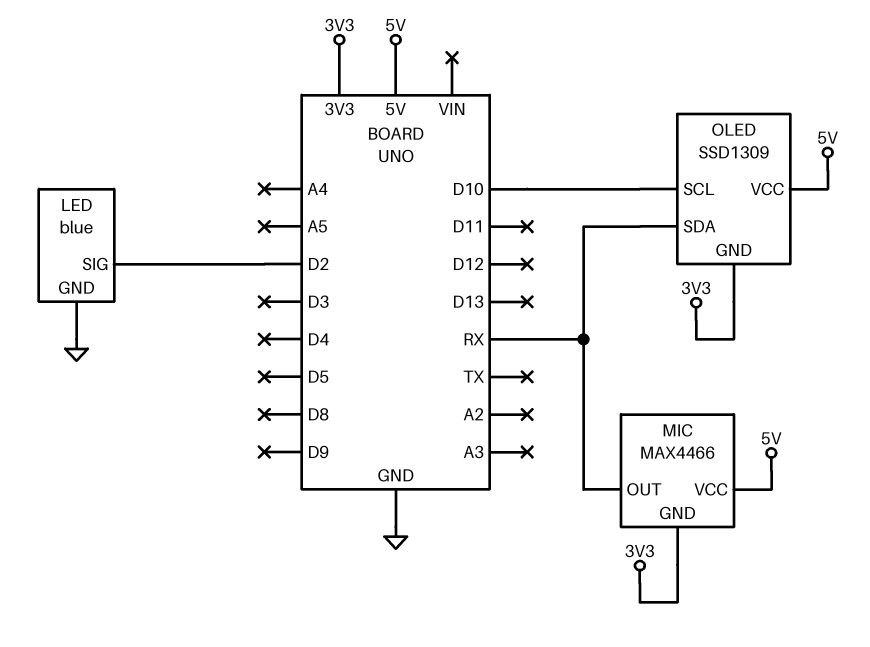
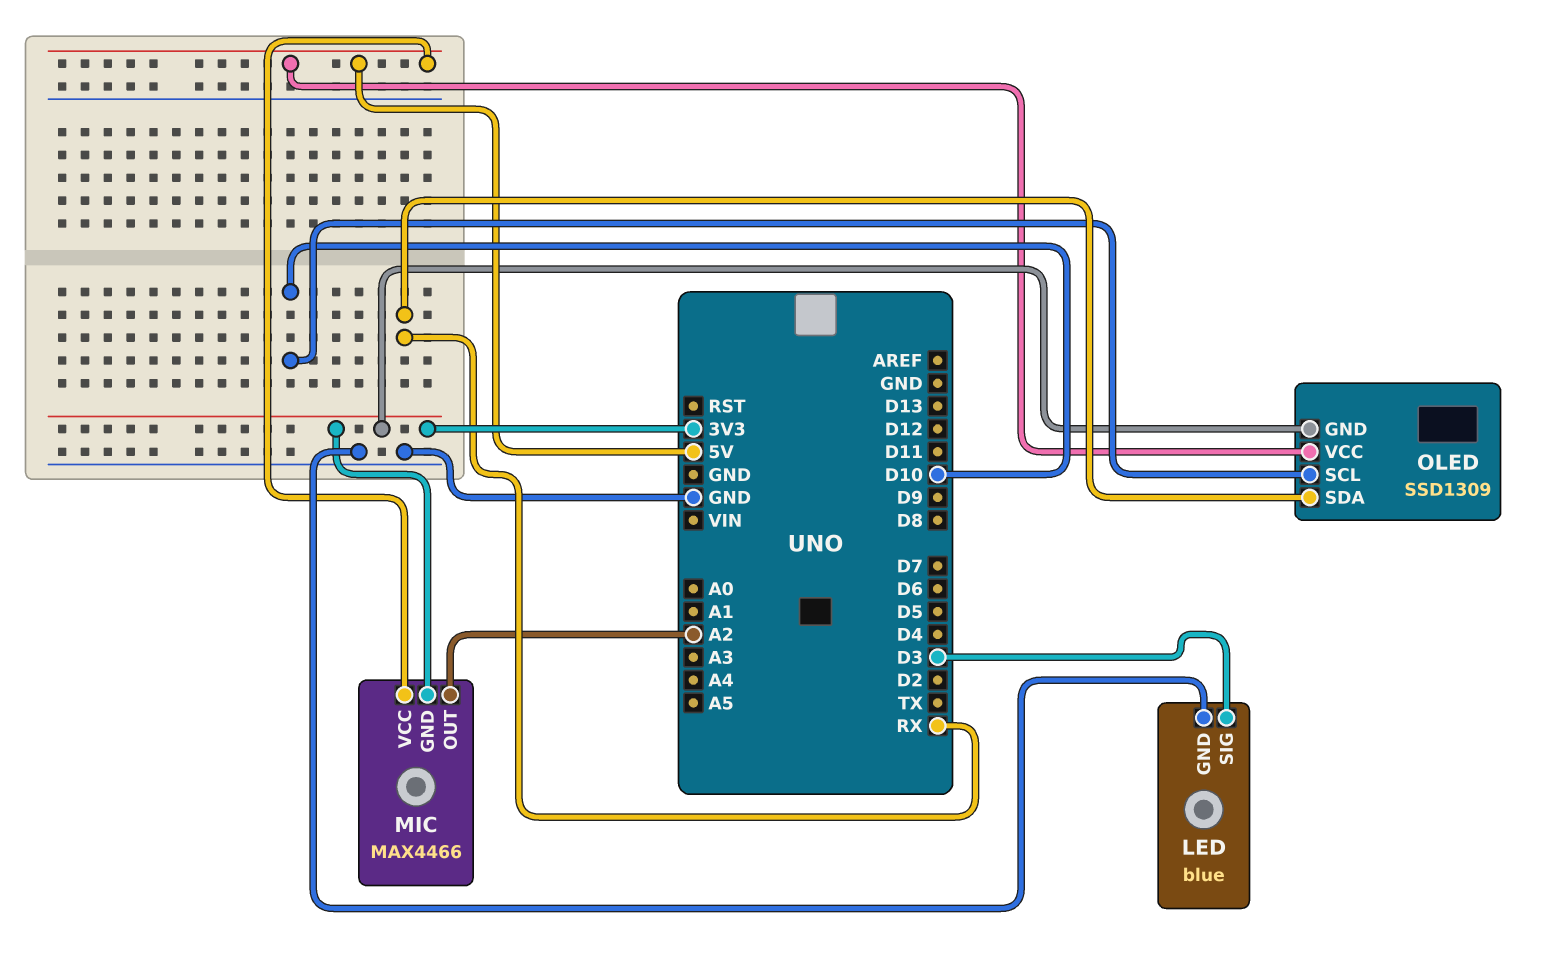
LED pin SIG: D2 -> D3
MIC pin OUT: RX -> A2

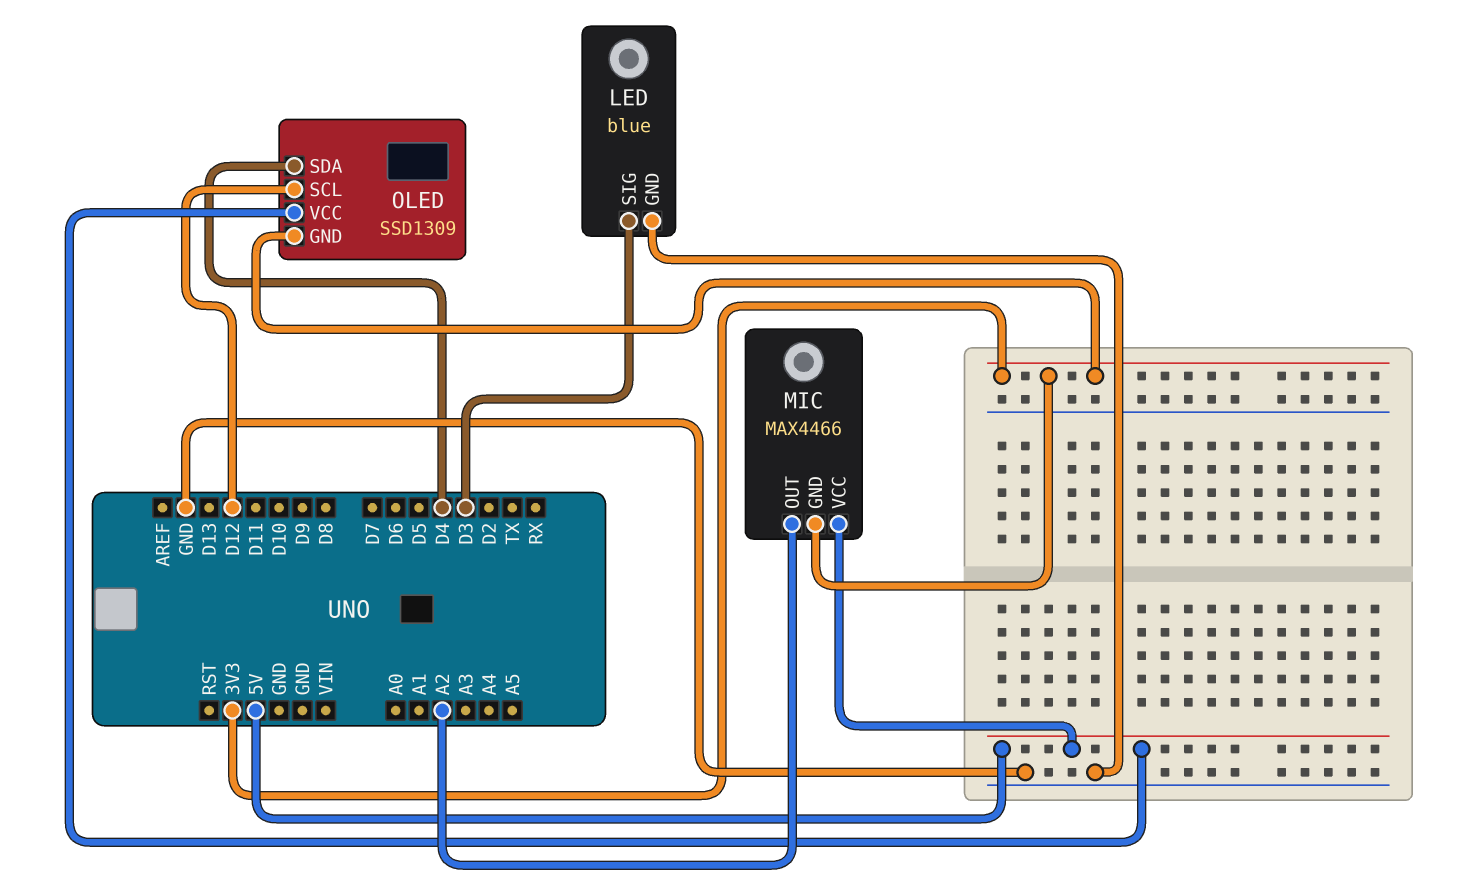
OLED pin SCL: D10 -> D12
OLED pin SDA: RX -> D4

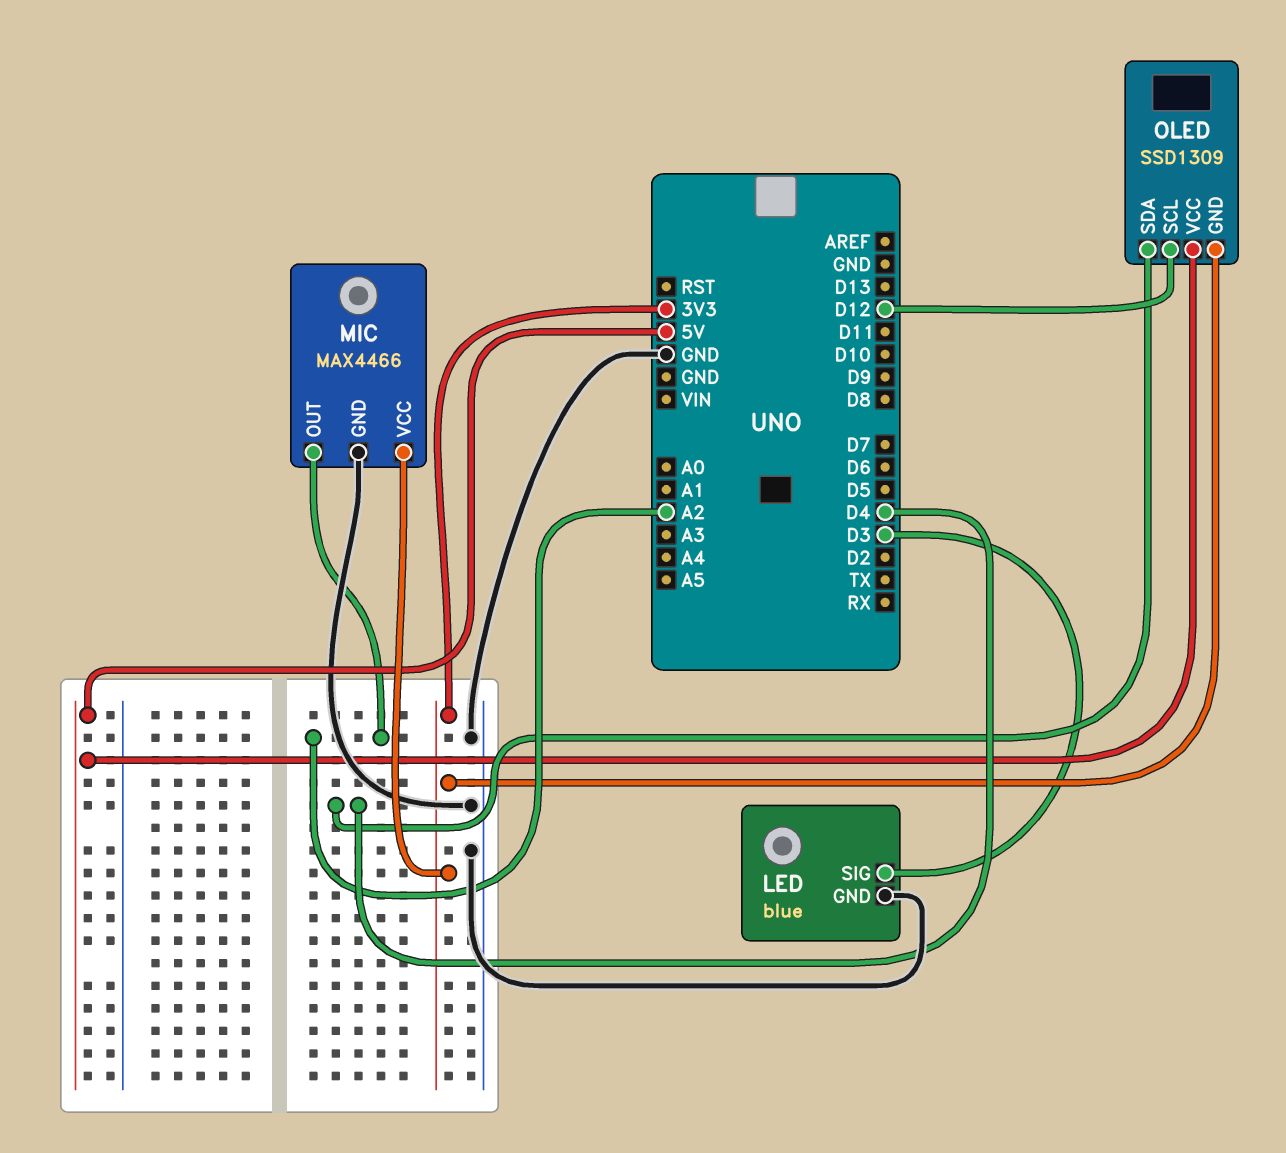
MIC pin GND: 3V3 -> GND
MIC pin VCC: 5V -> 3V3

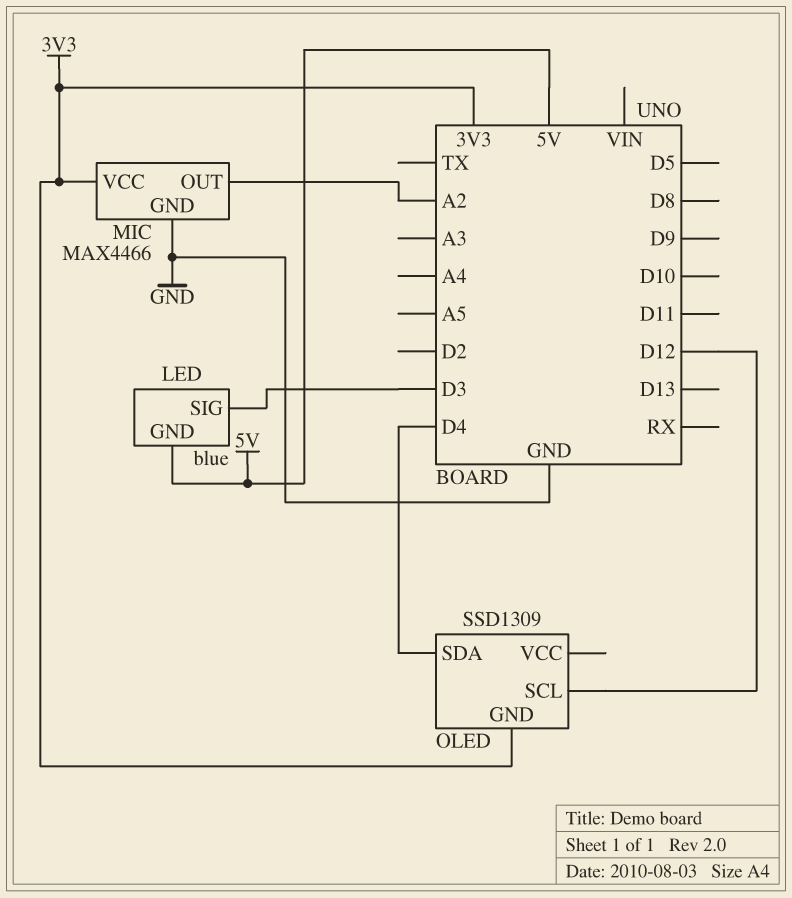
LED pin GND: GND -> 5V
OLED pin VCC: 5V -> none

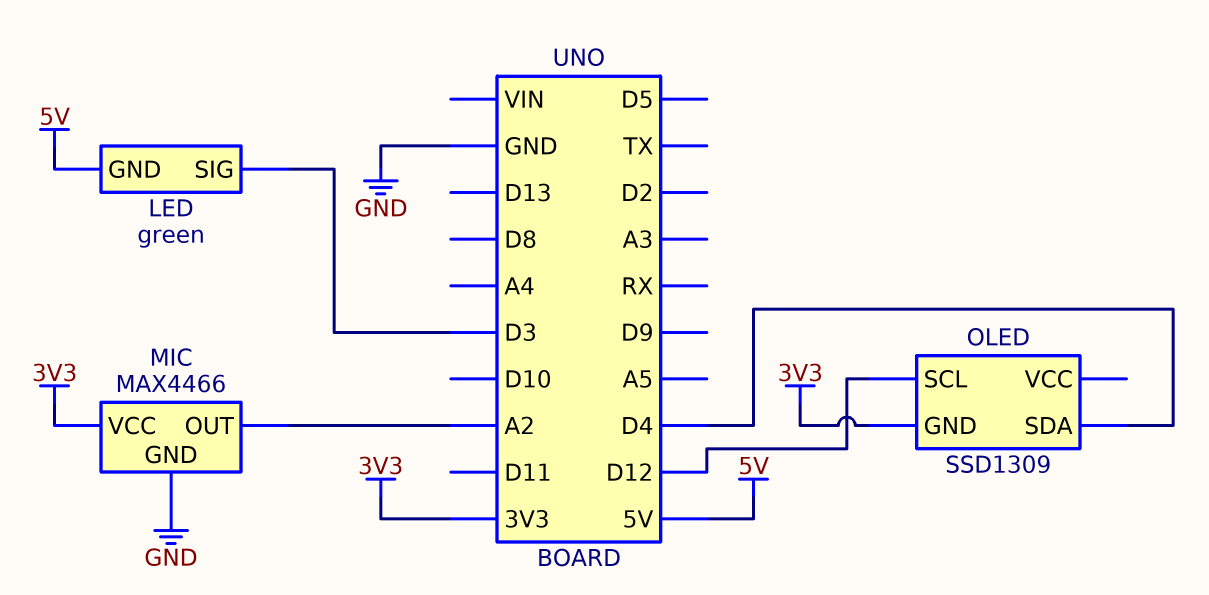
LED: blue -> green

